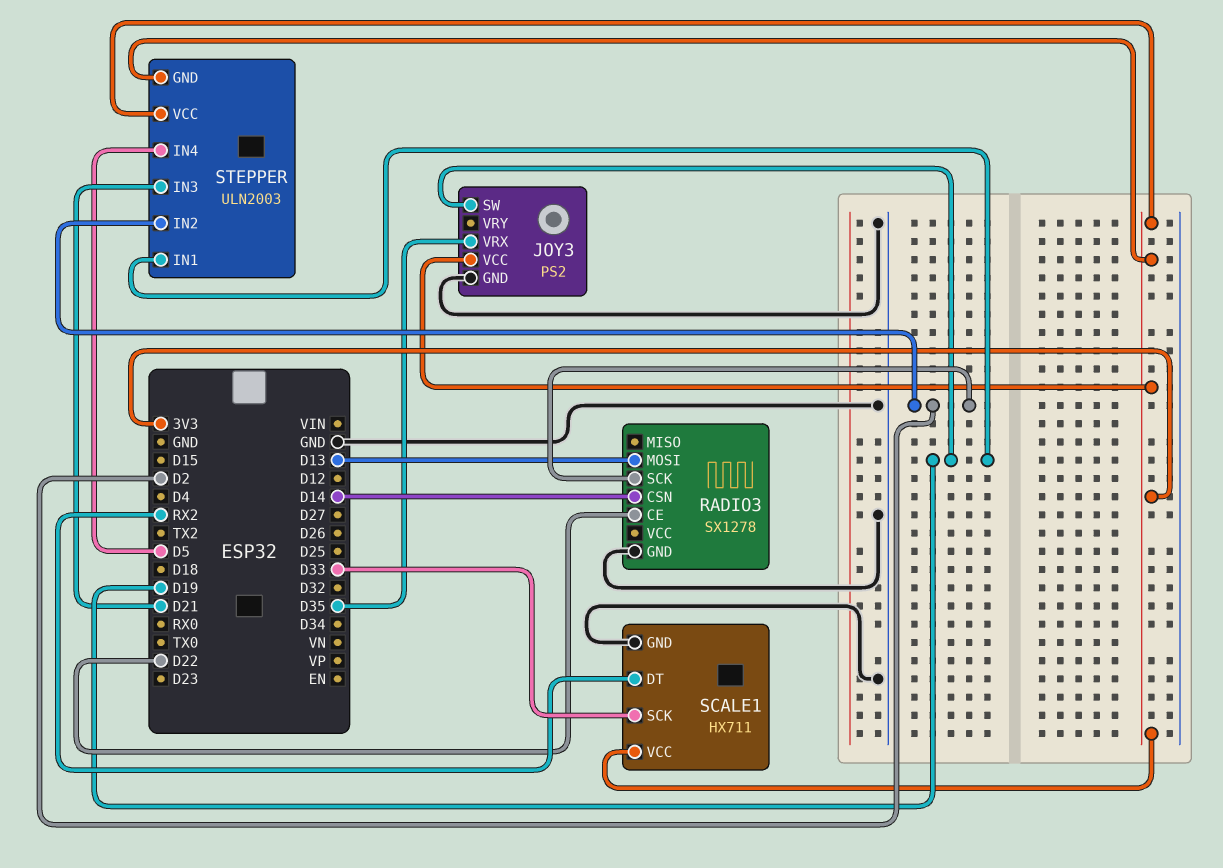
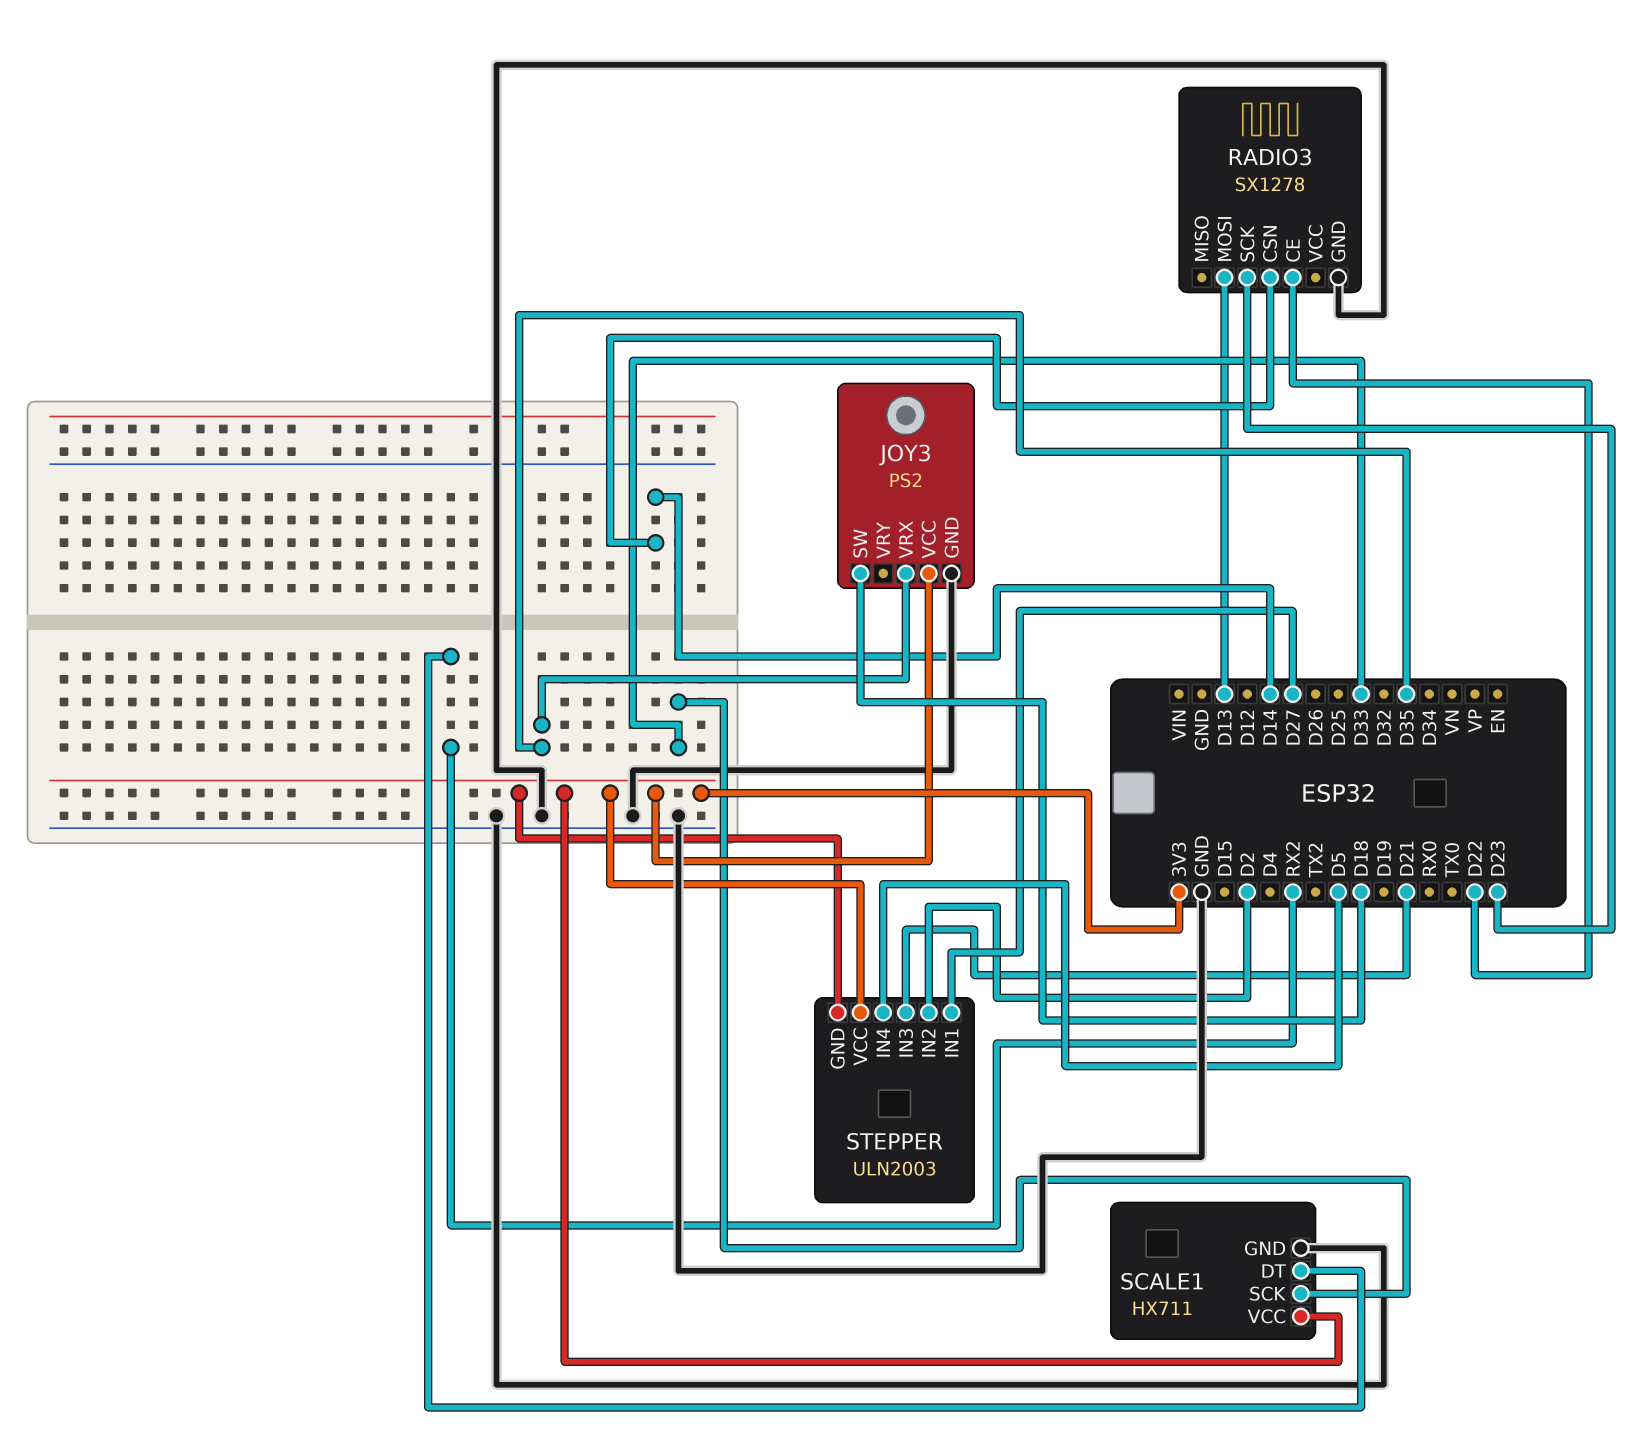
JOY3 pin SW: D19 -> D18
RADIO3 pin SCK: D2 -> D23
STEPPER pin IN1: D19 -> D27

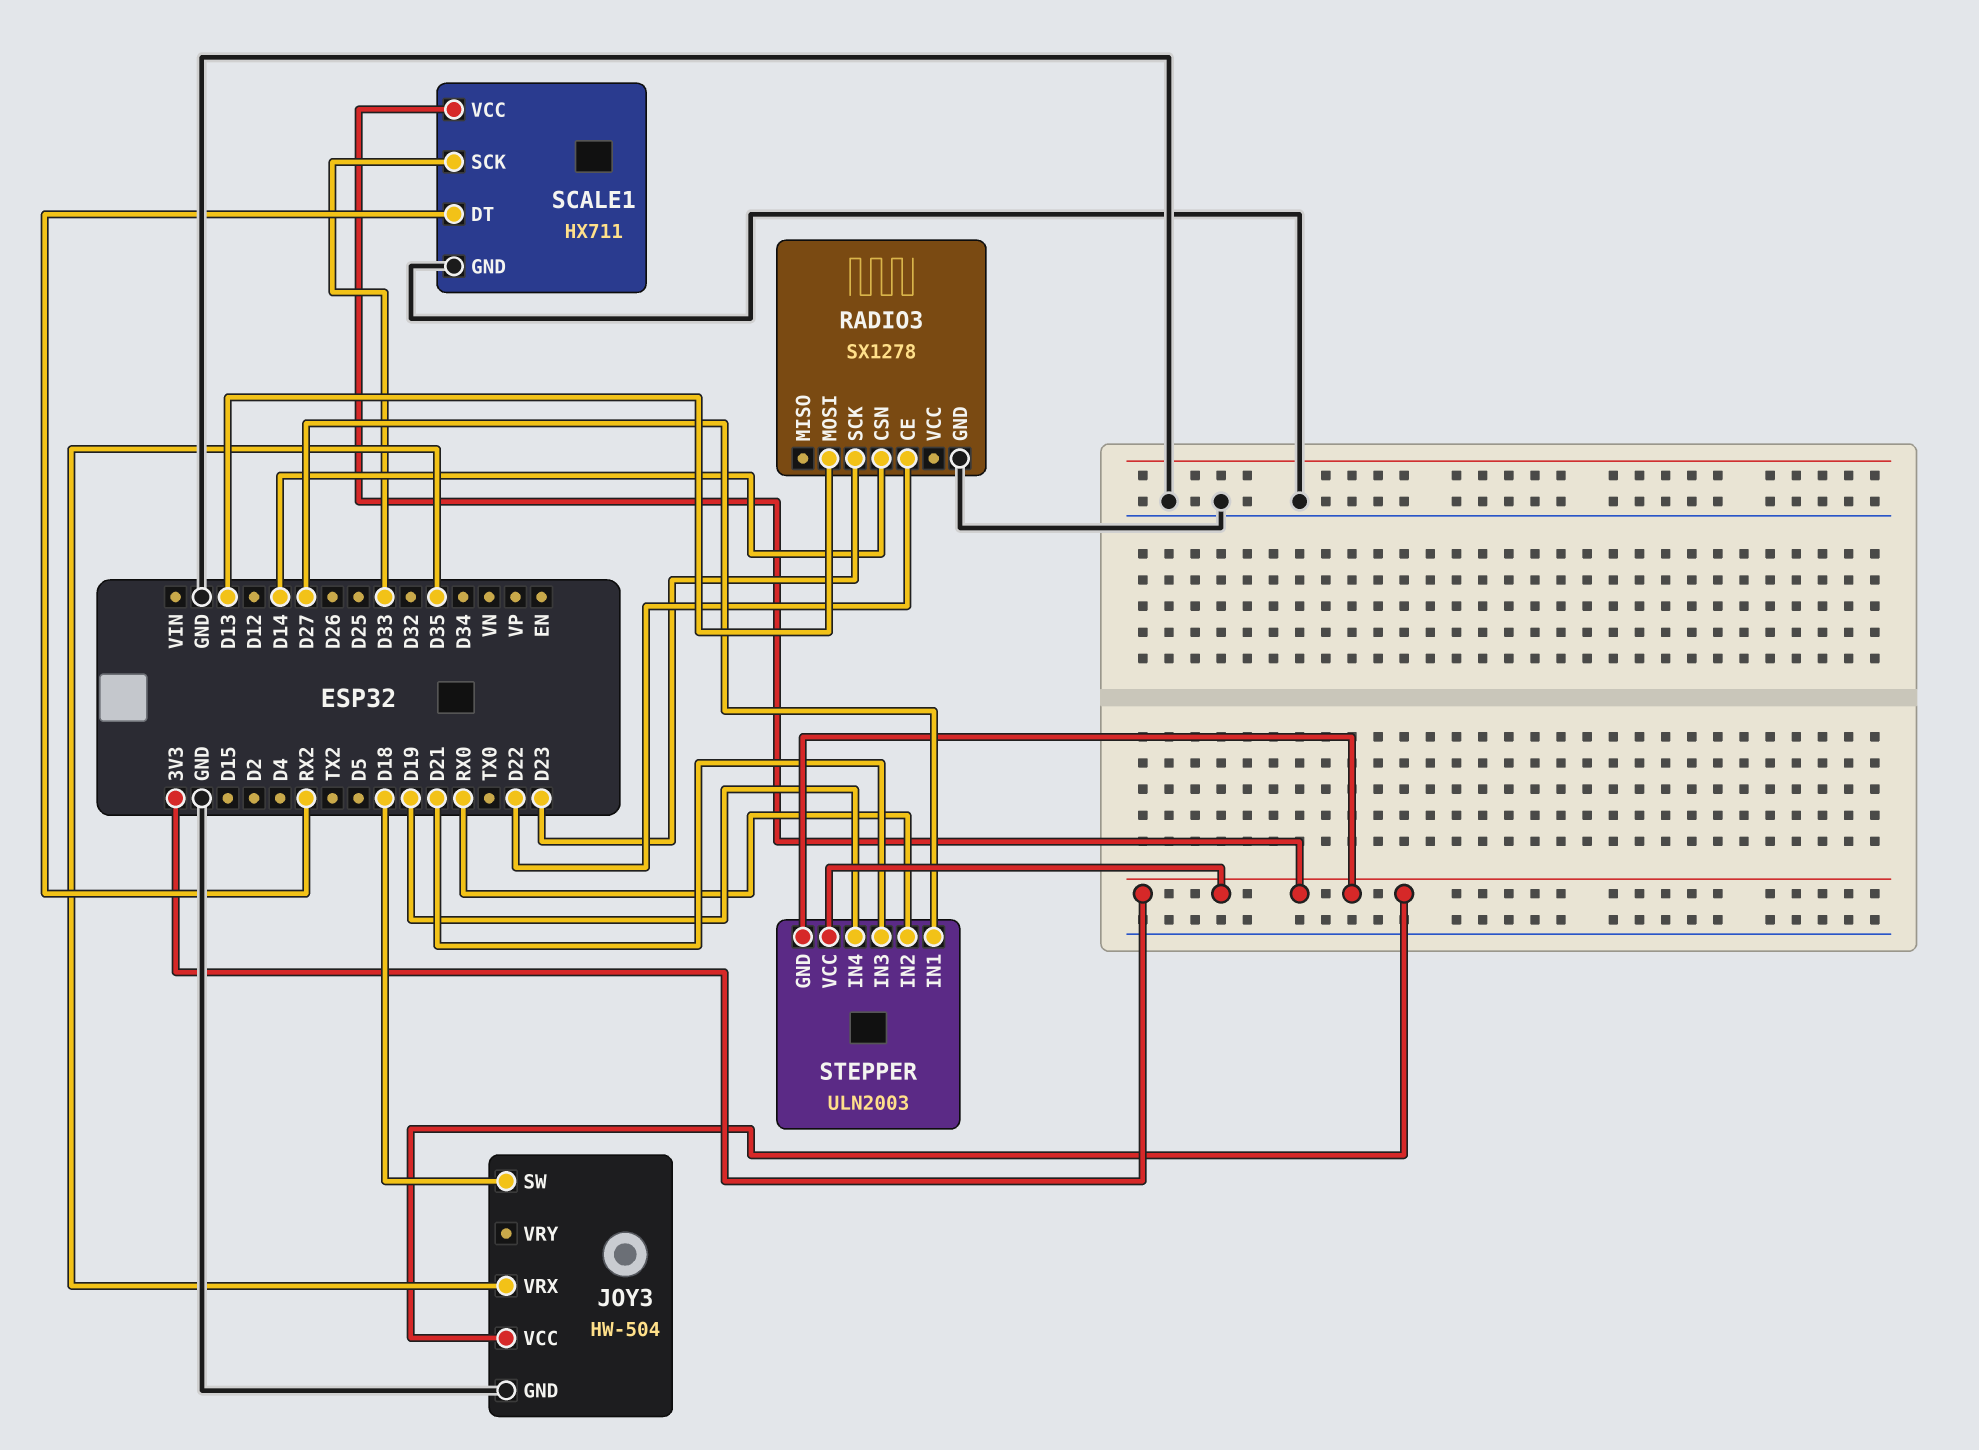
JOY3: PS2 -> HW-504
STEPPER pin IN2: D2 -> RX0
STEPPER pin IN4: D5 -> D19

